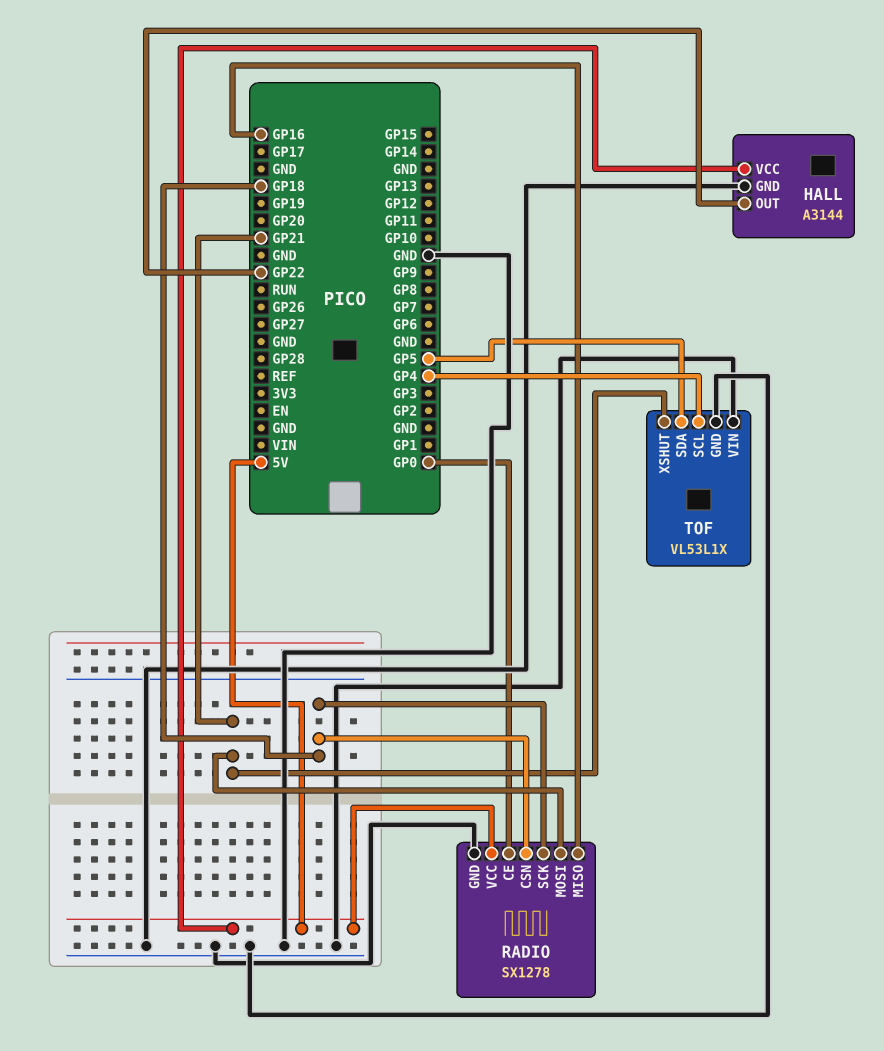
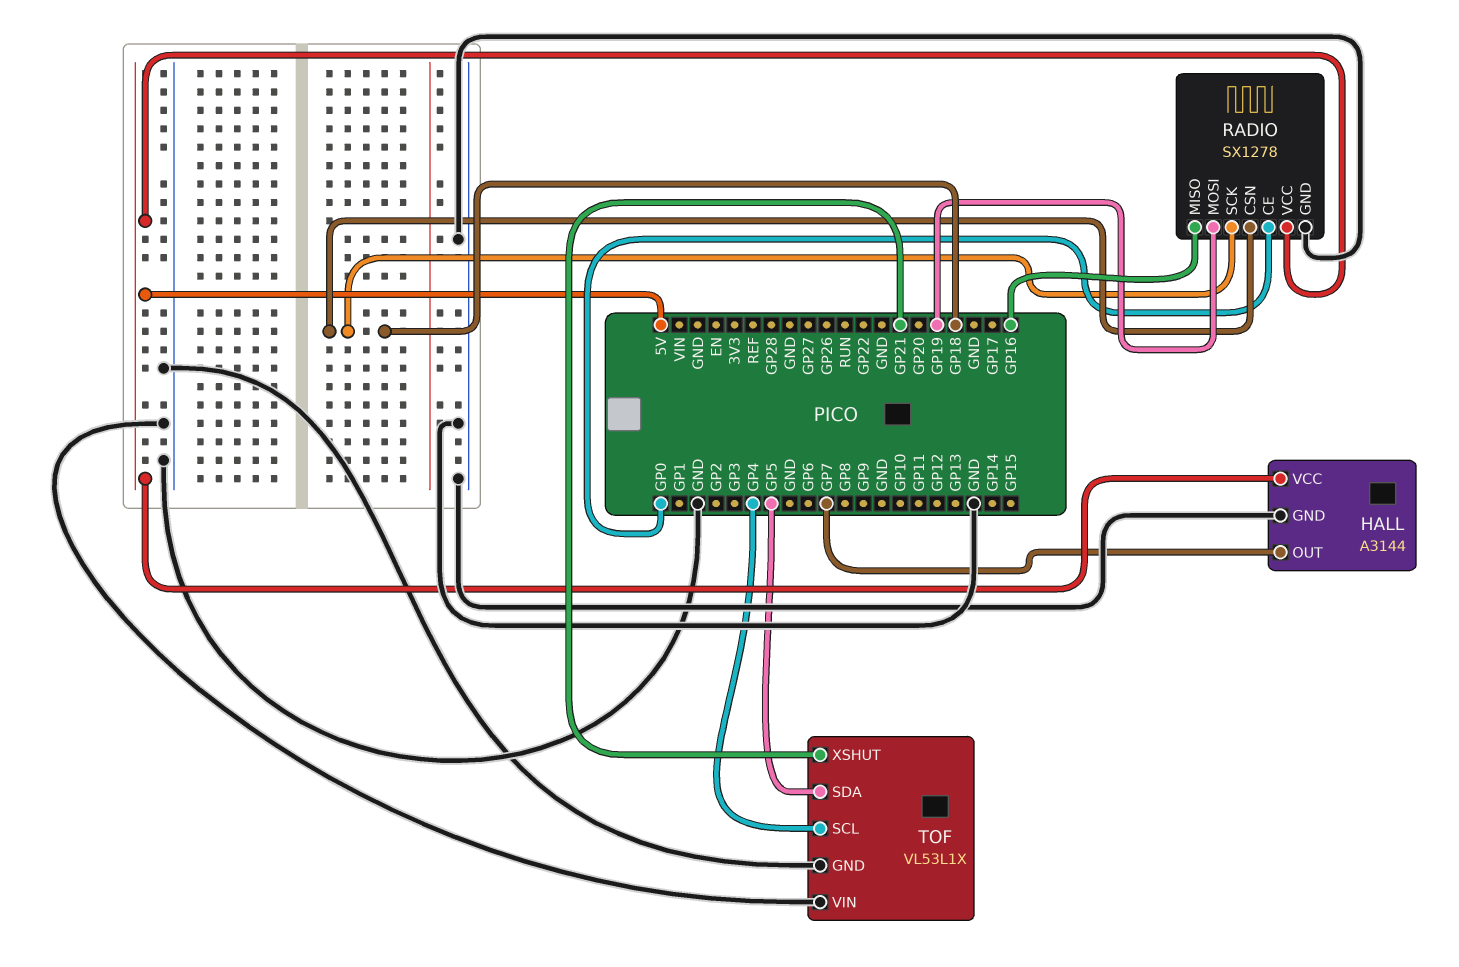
HALL pin OUT: GP22 -> GP7
RADIO pin MOSI: GP21 -> GP19

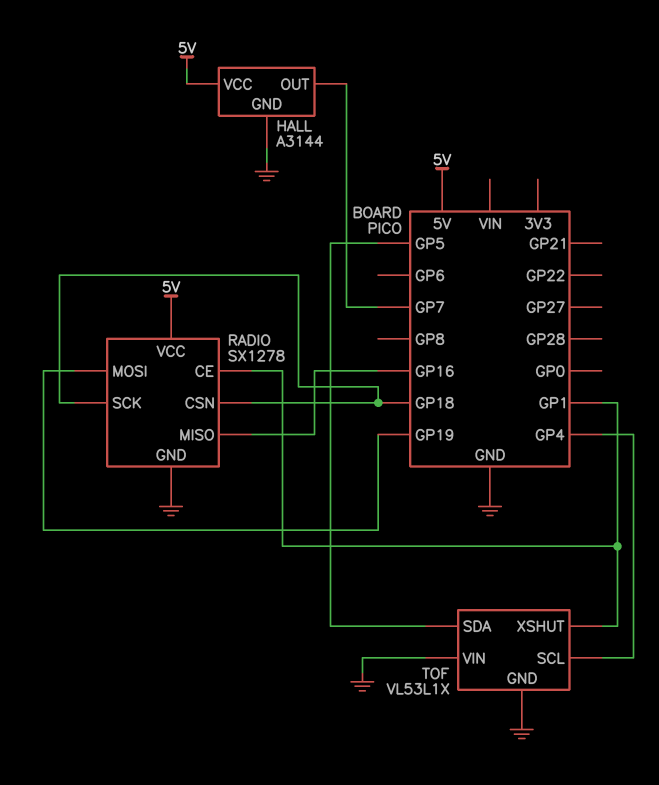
RADIO pin CE: GP0 -> GP1
TOF pin XSHUT: GP21 -> GP1

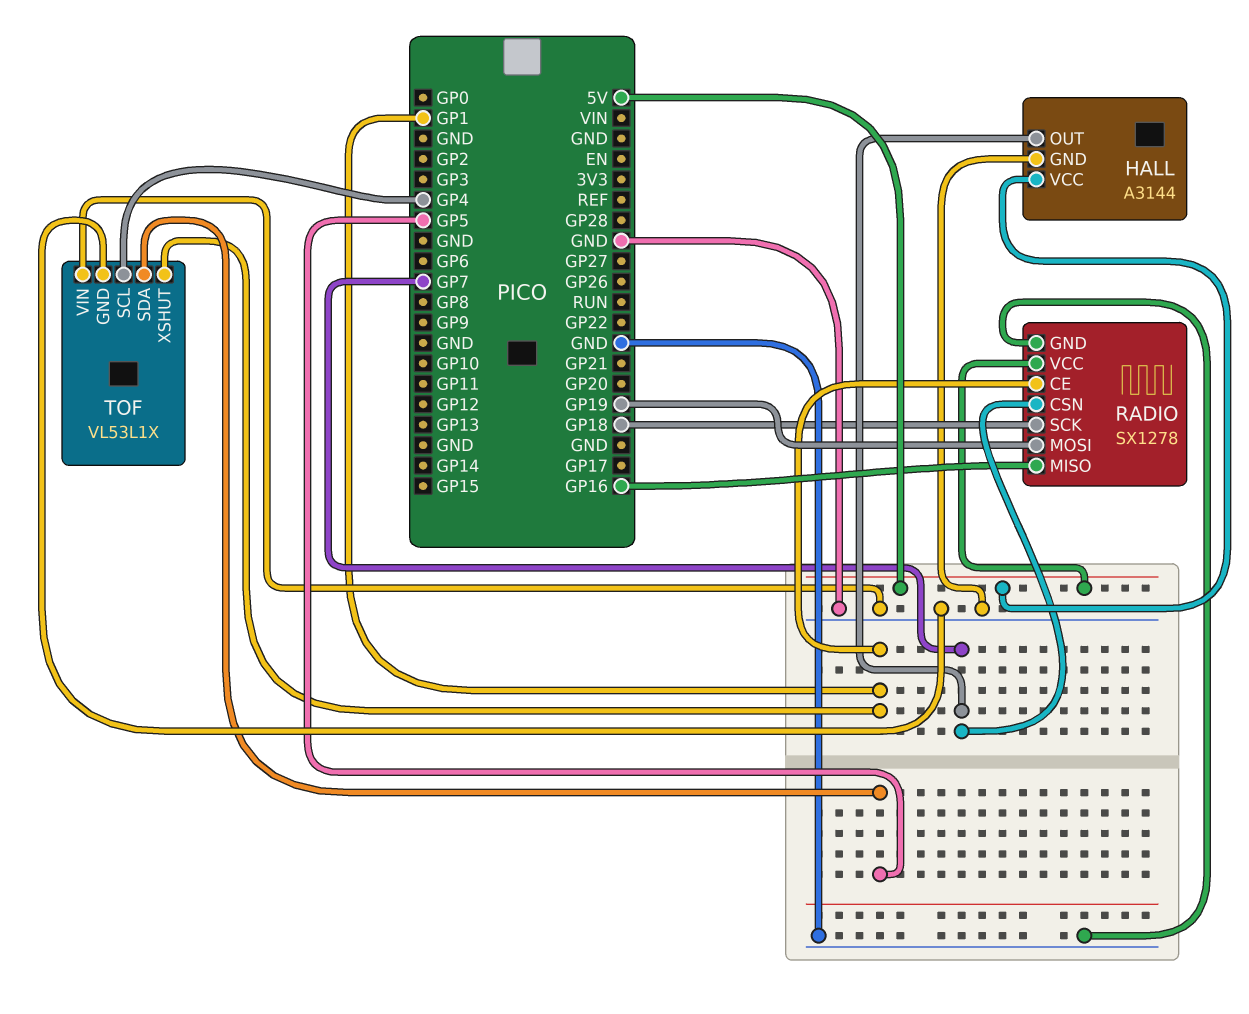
RADIO pin CSN: GP18 -> GP7

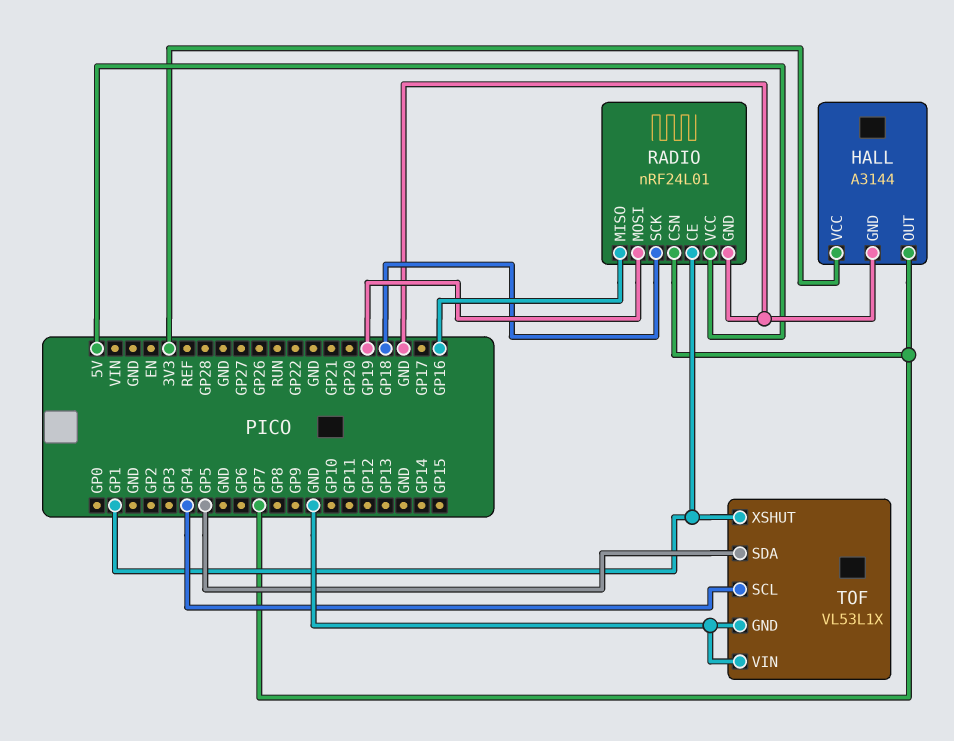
HALL pin VCC: 5V -> 3V3
RADIO: SX1278 -> nRF24L01

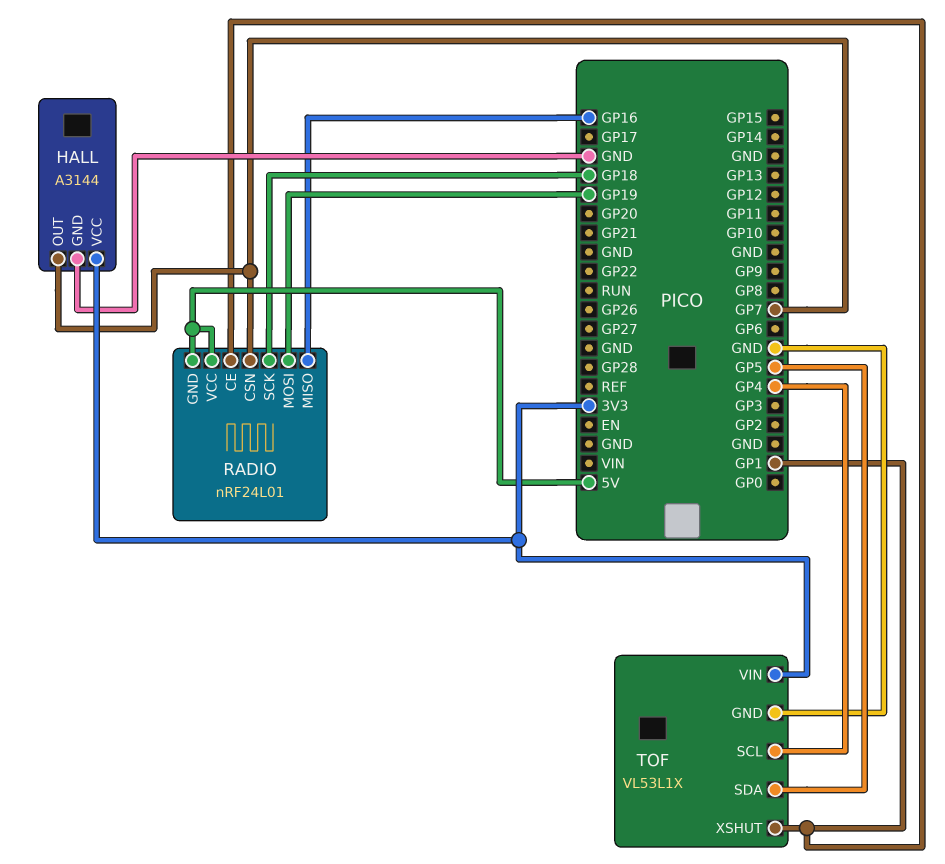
RADIO pin GND: GND -> 5V
TOF pin VIN: GND -> 3V3

